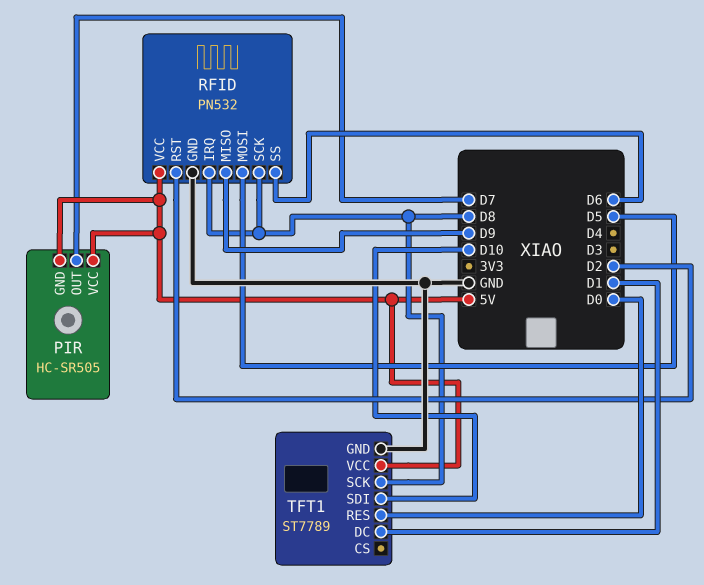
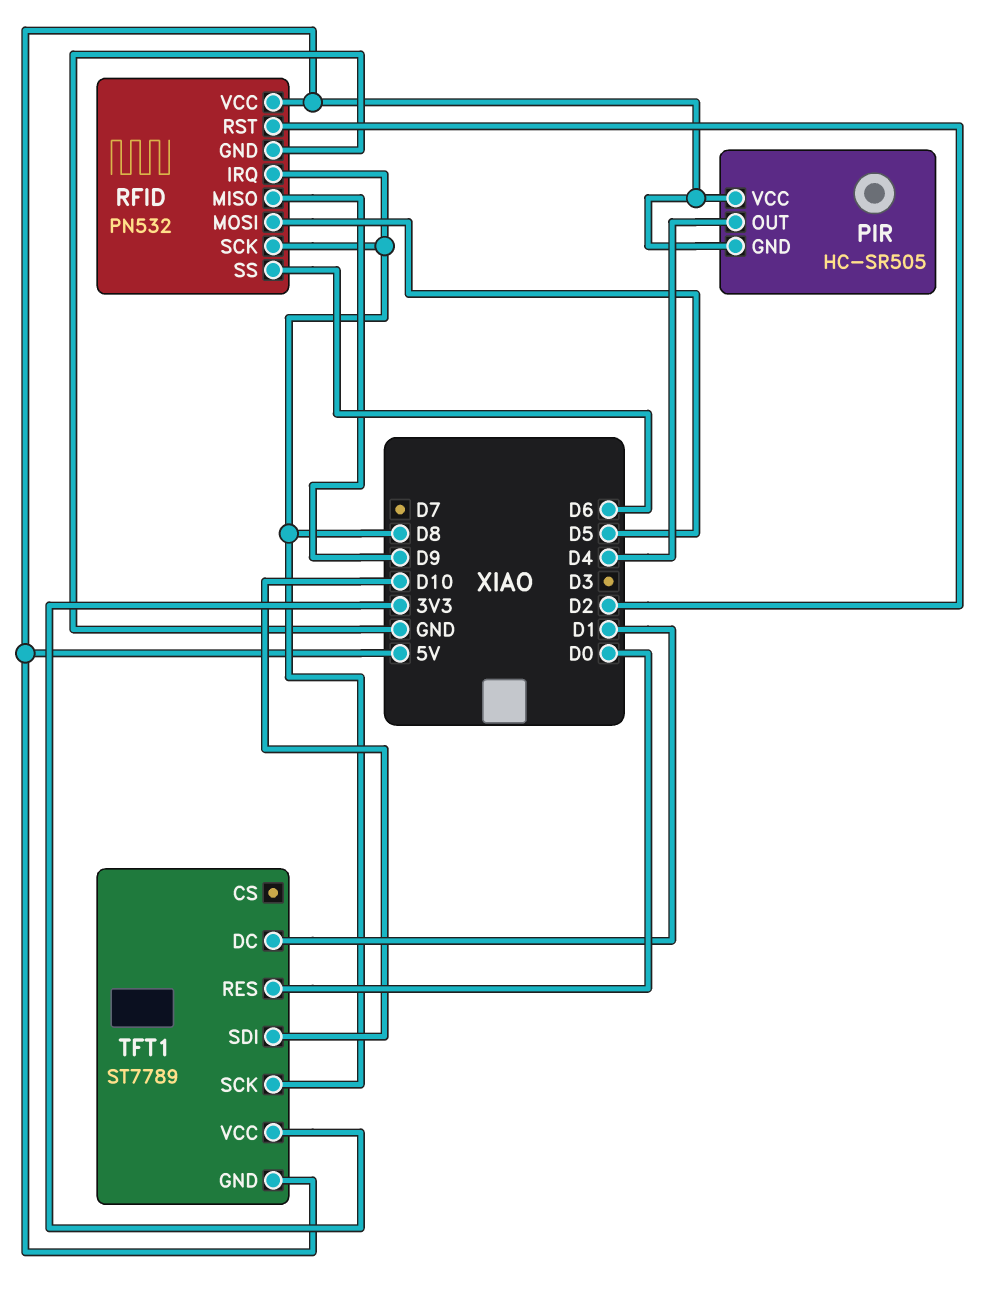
PIR pin OUT: D7 -> D4
TFT1 pin GND: GND -> 5V
TFT1 pin VCC: 5V -> 3V3

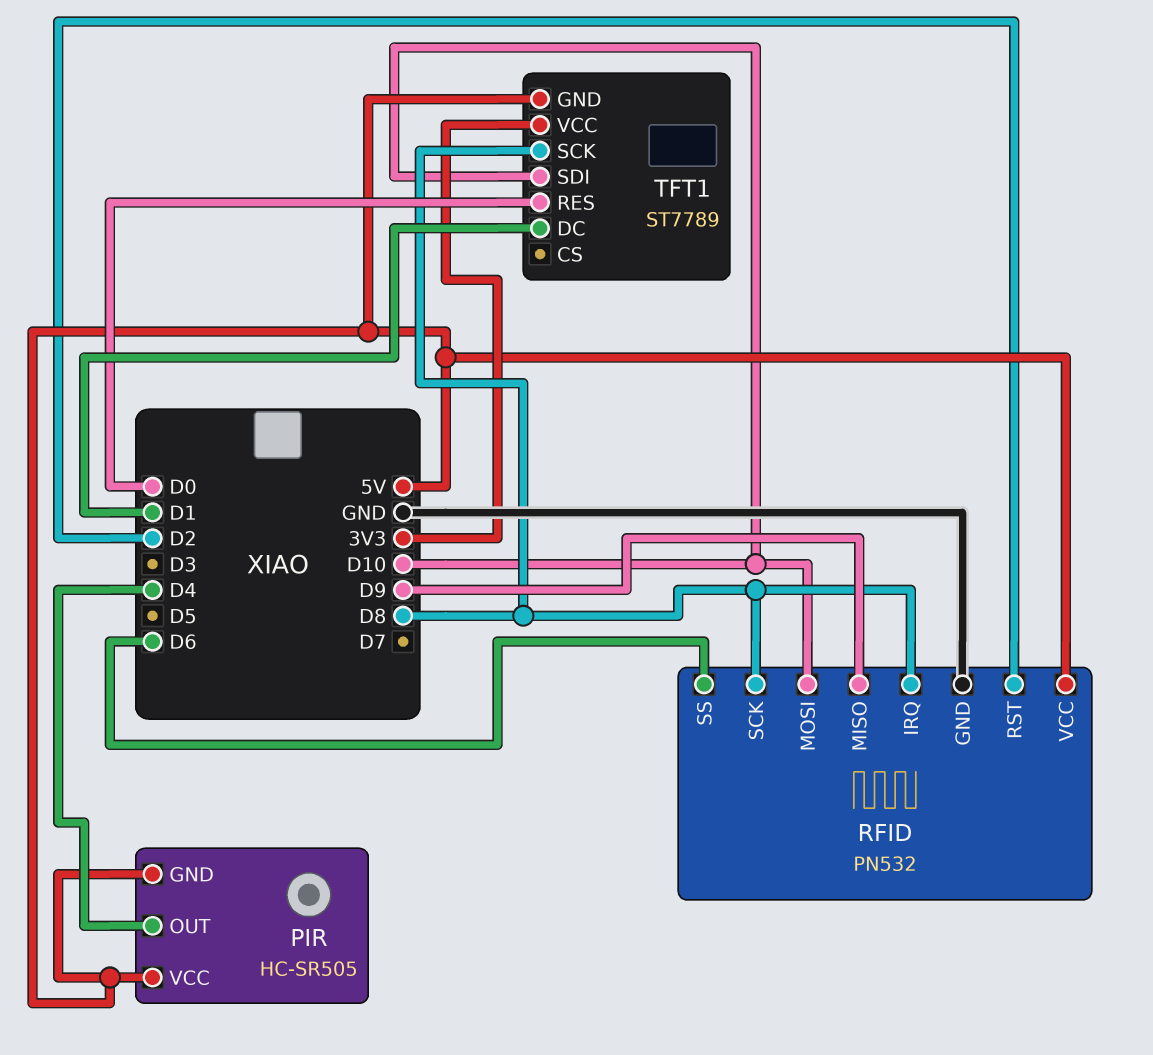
RFID pin MOSI: D5 -> D10

